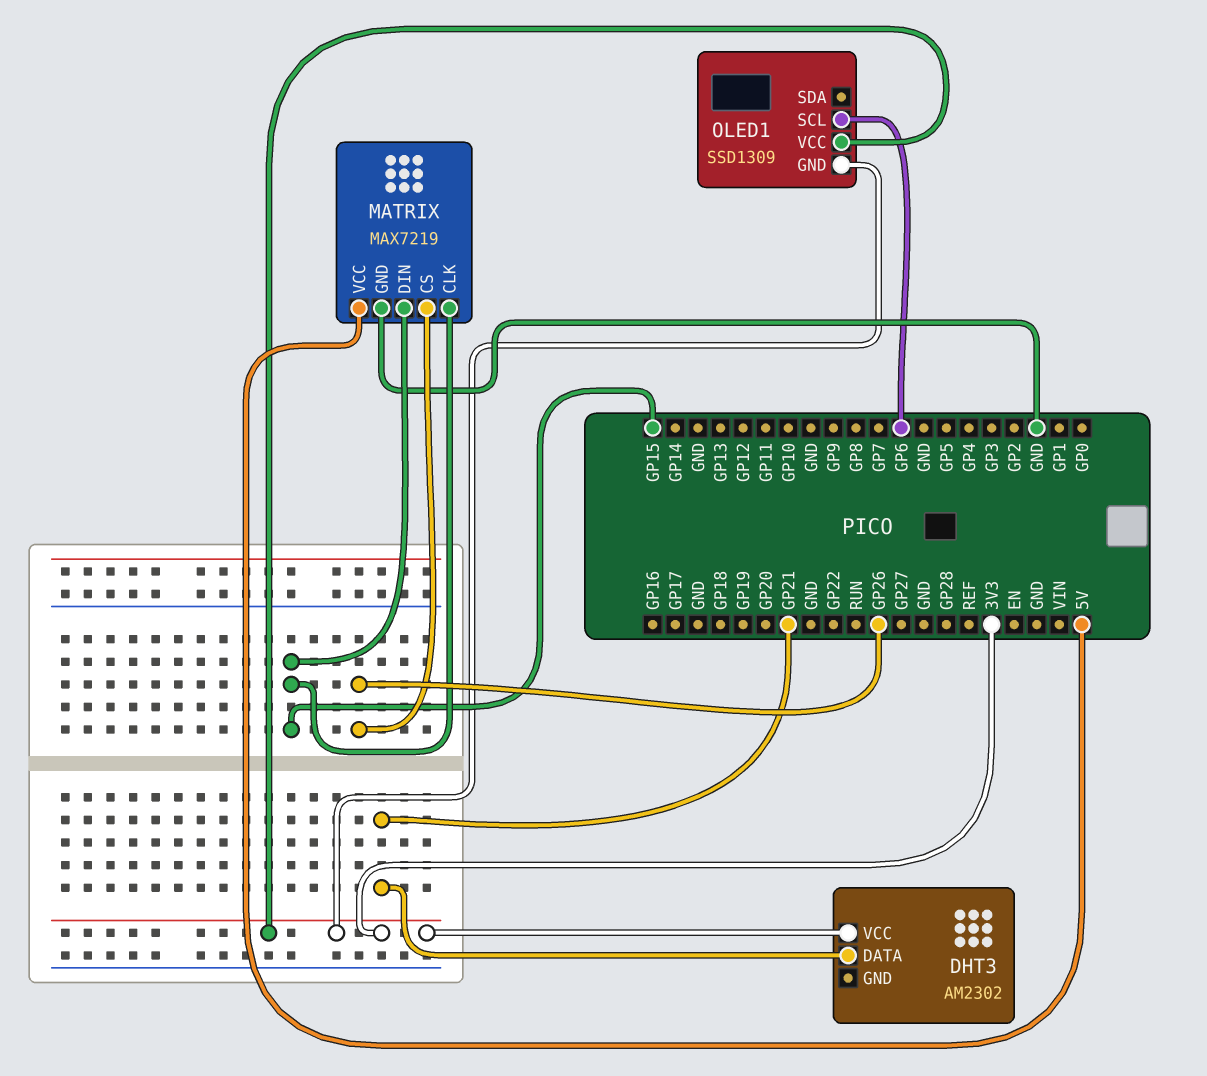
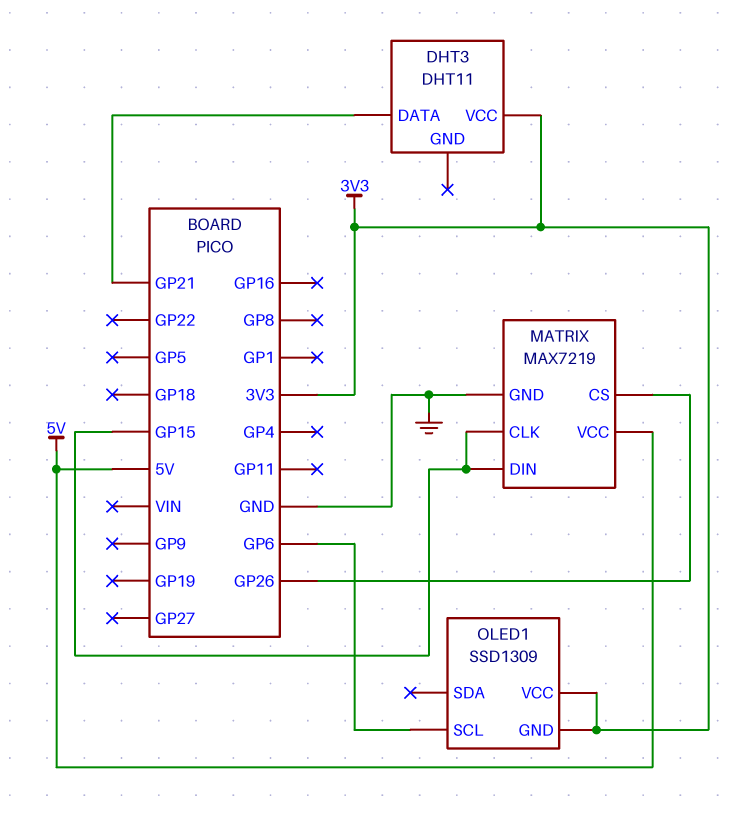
DHT3: AM2302 -> DHT11

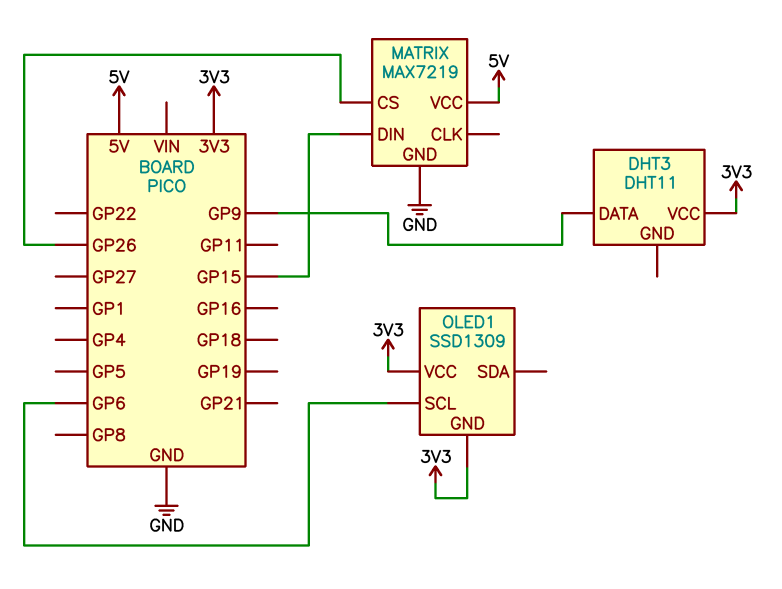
DHT3 pin DATA: GP21 -> GP9
MATRIX pin CLK: GP15 -> none

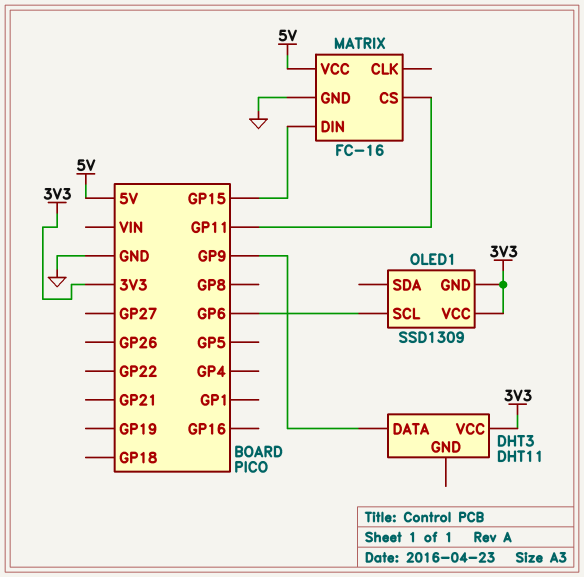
MATRIX: MAX7219 -> FC-16
MATRIX pin CS: GP26 -> GP11

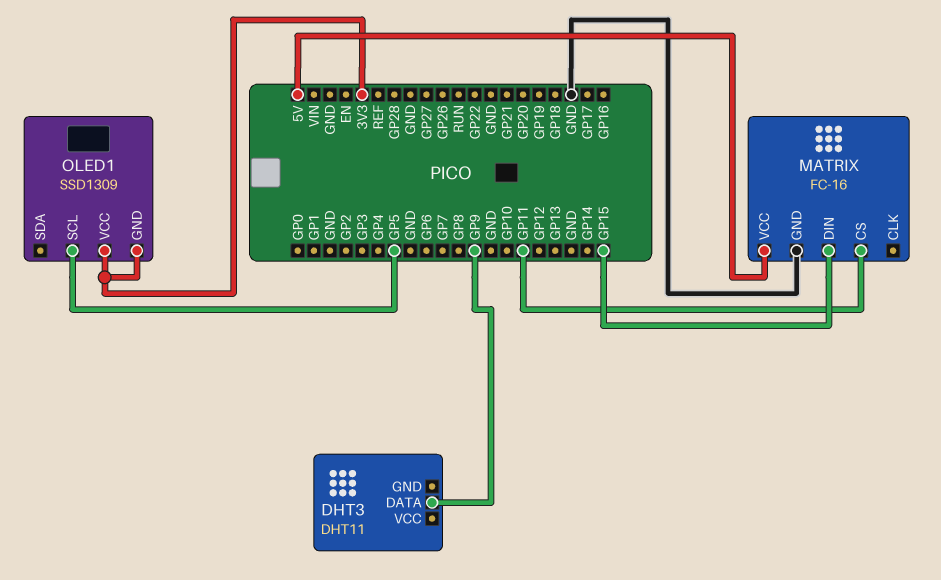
DHT3 pin VCC: 3V3 -> none
OLED1 pin SCL: GP6 -> GP5

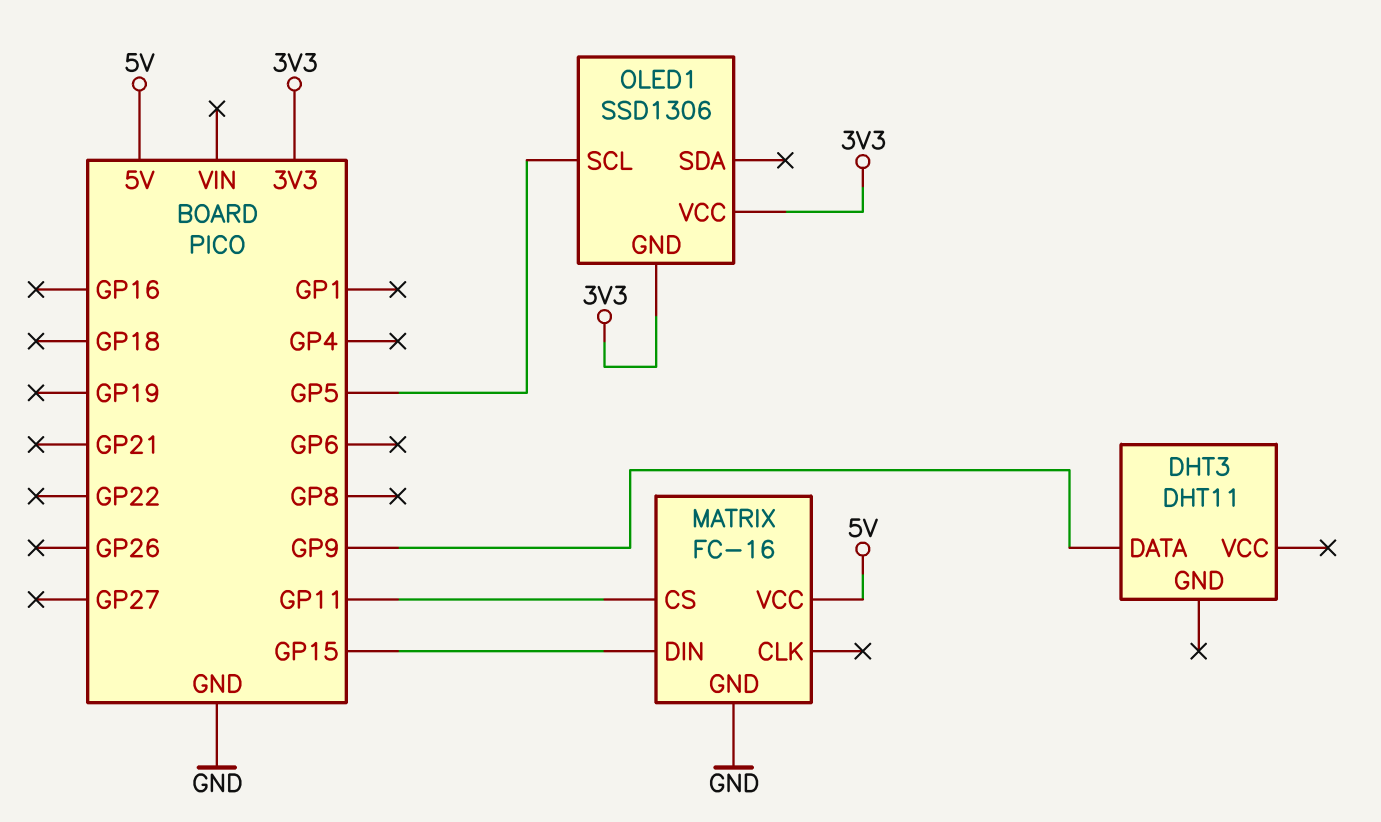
OLED1: SSD1309 -> SSD1306

